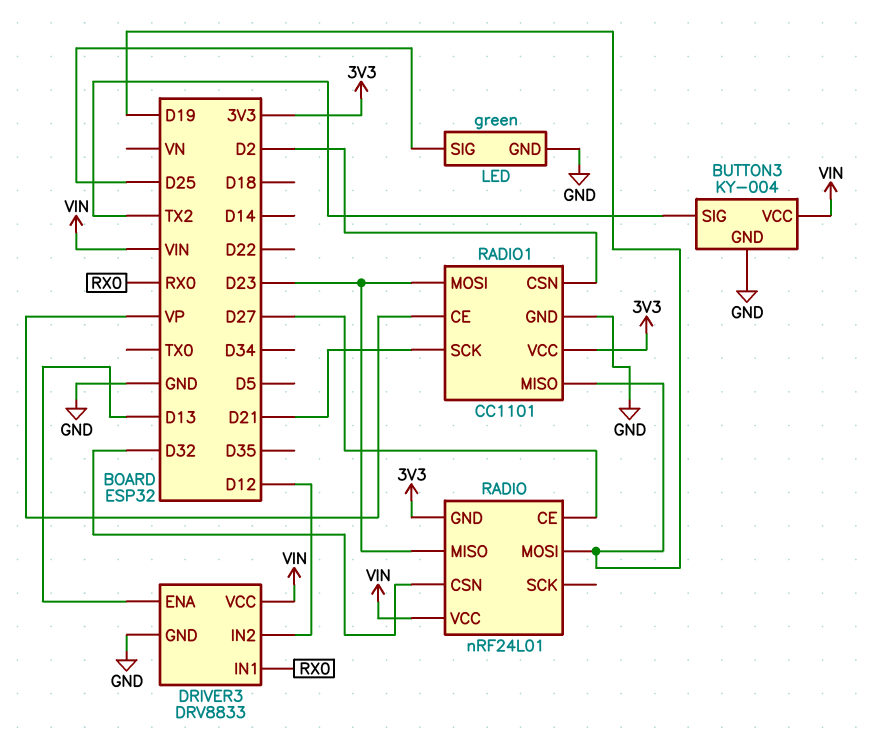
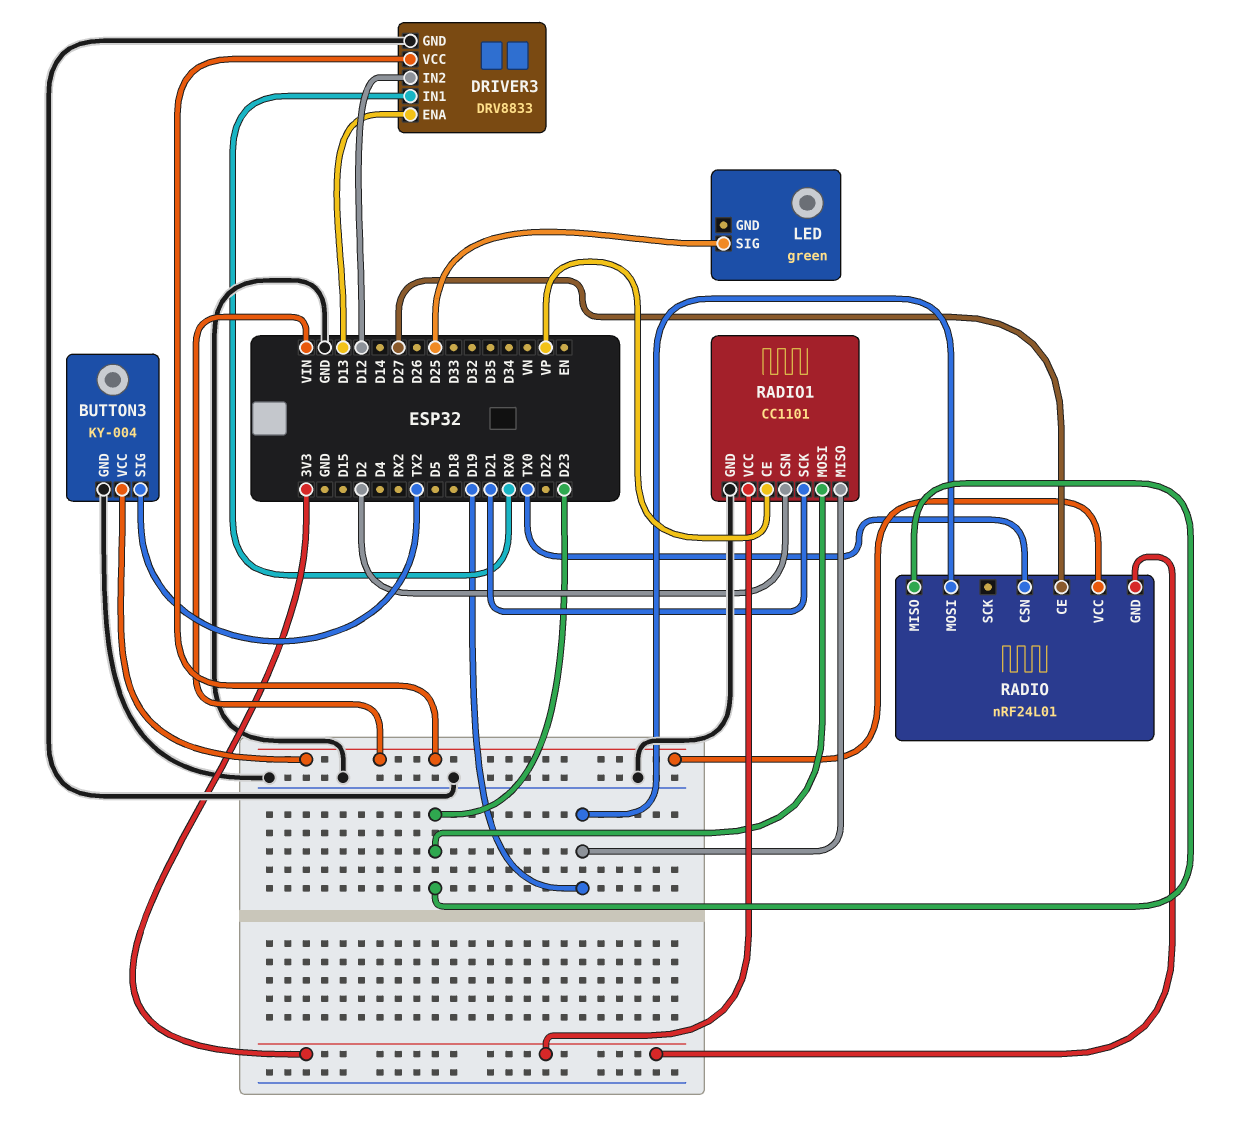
LED pin GND: GND -> none
RADIO pin CSN: D32 -> TX0

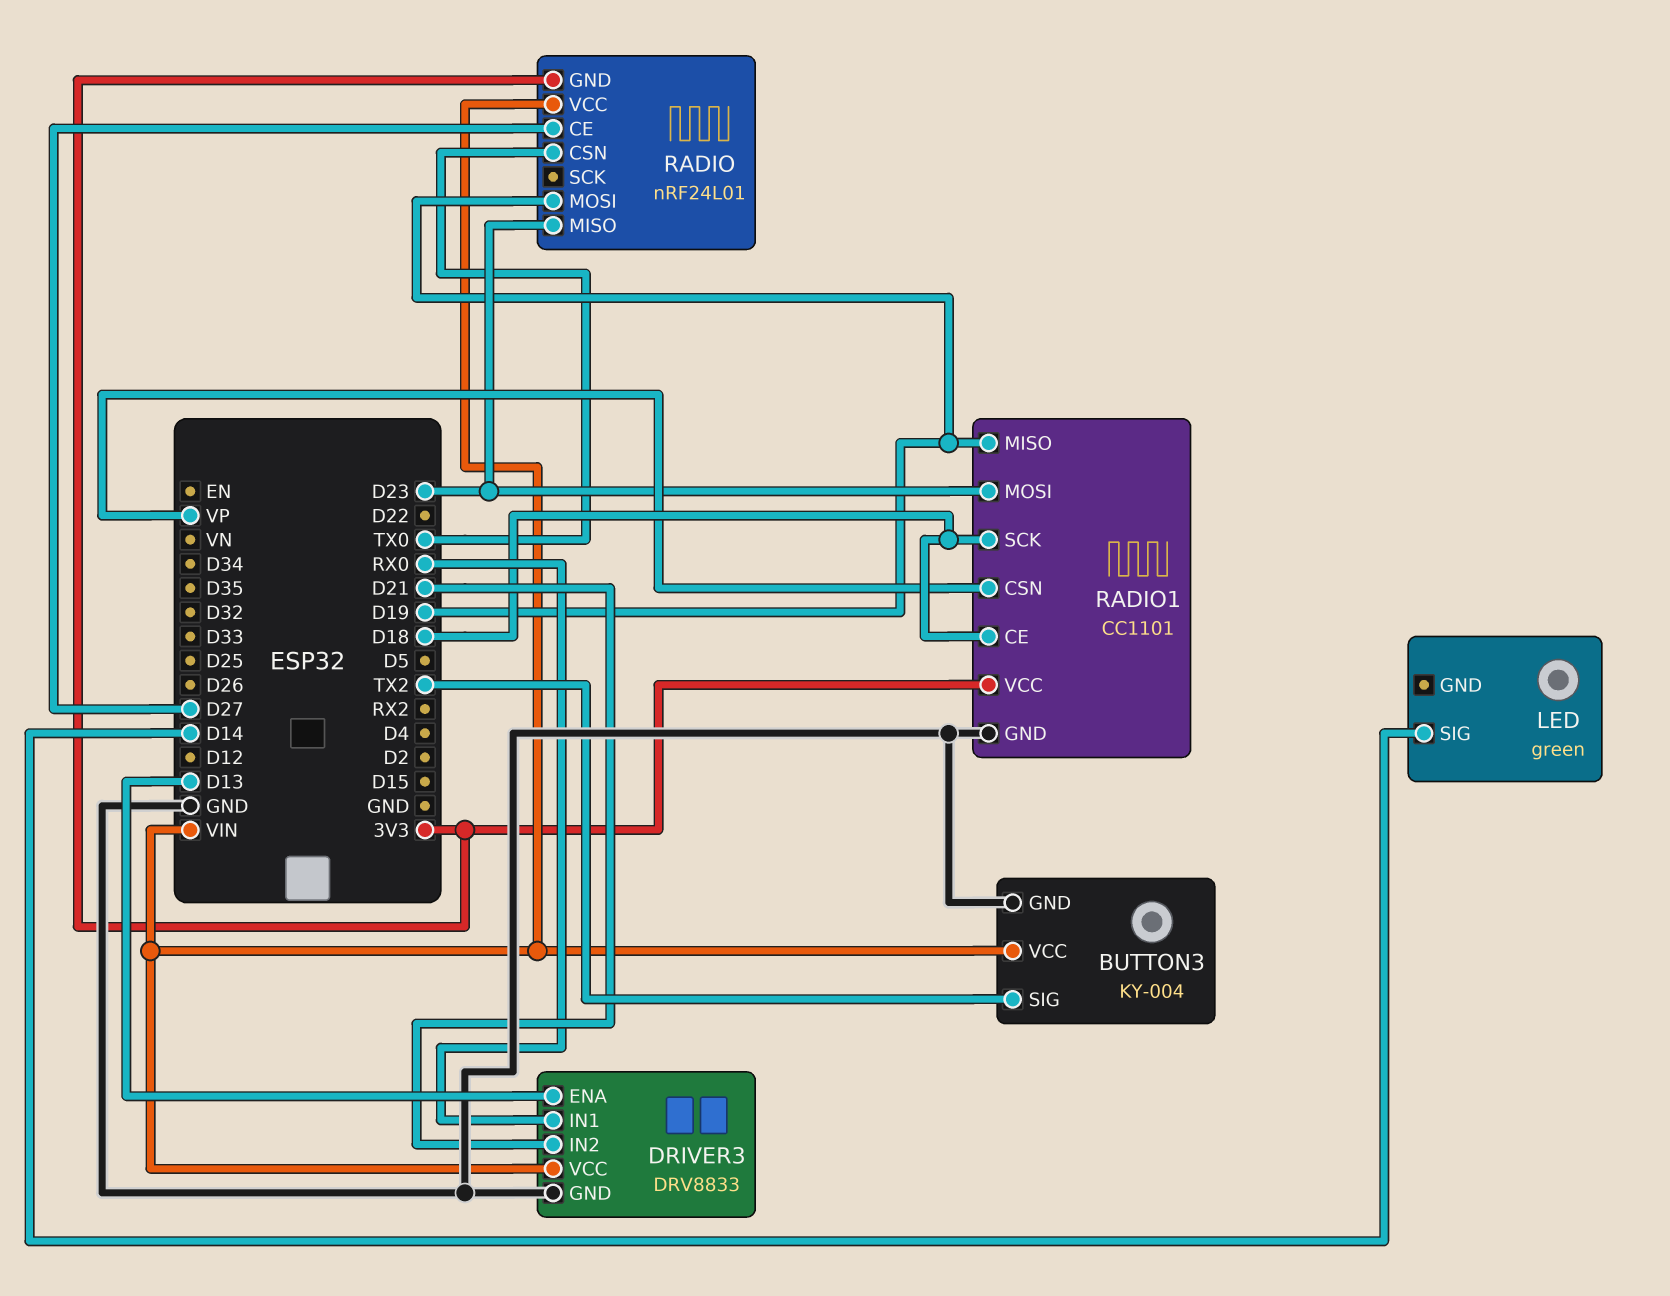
DRIVER3 pin IN2: D12 -> D21
LED pin SIG: D25 -> D14
RADIO1 pin CE: VP -> D18
RADIO1 pin CSN: D2 -> VP
RADIO1 pin SCK: D21 -> D18

